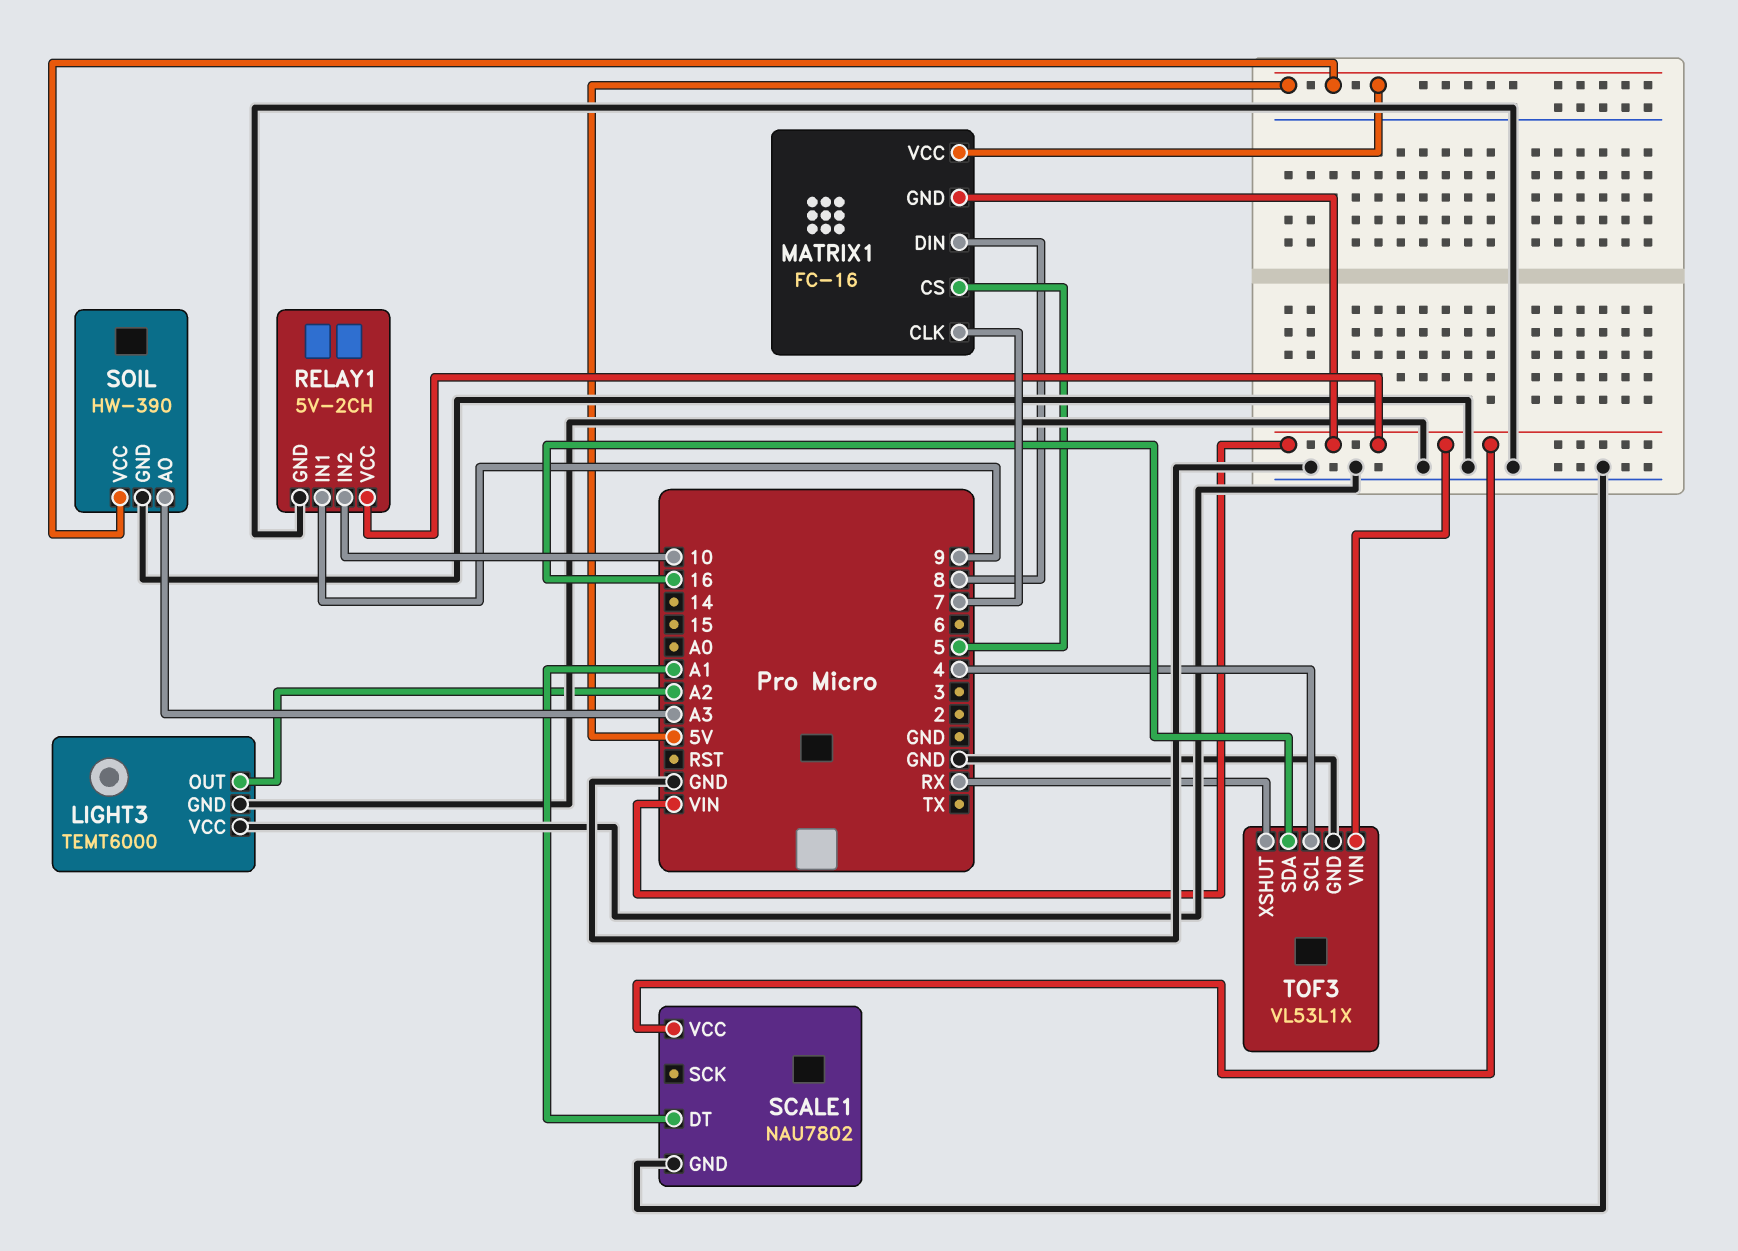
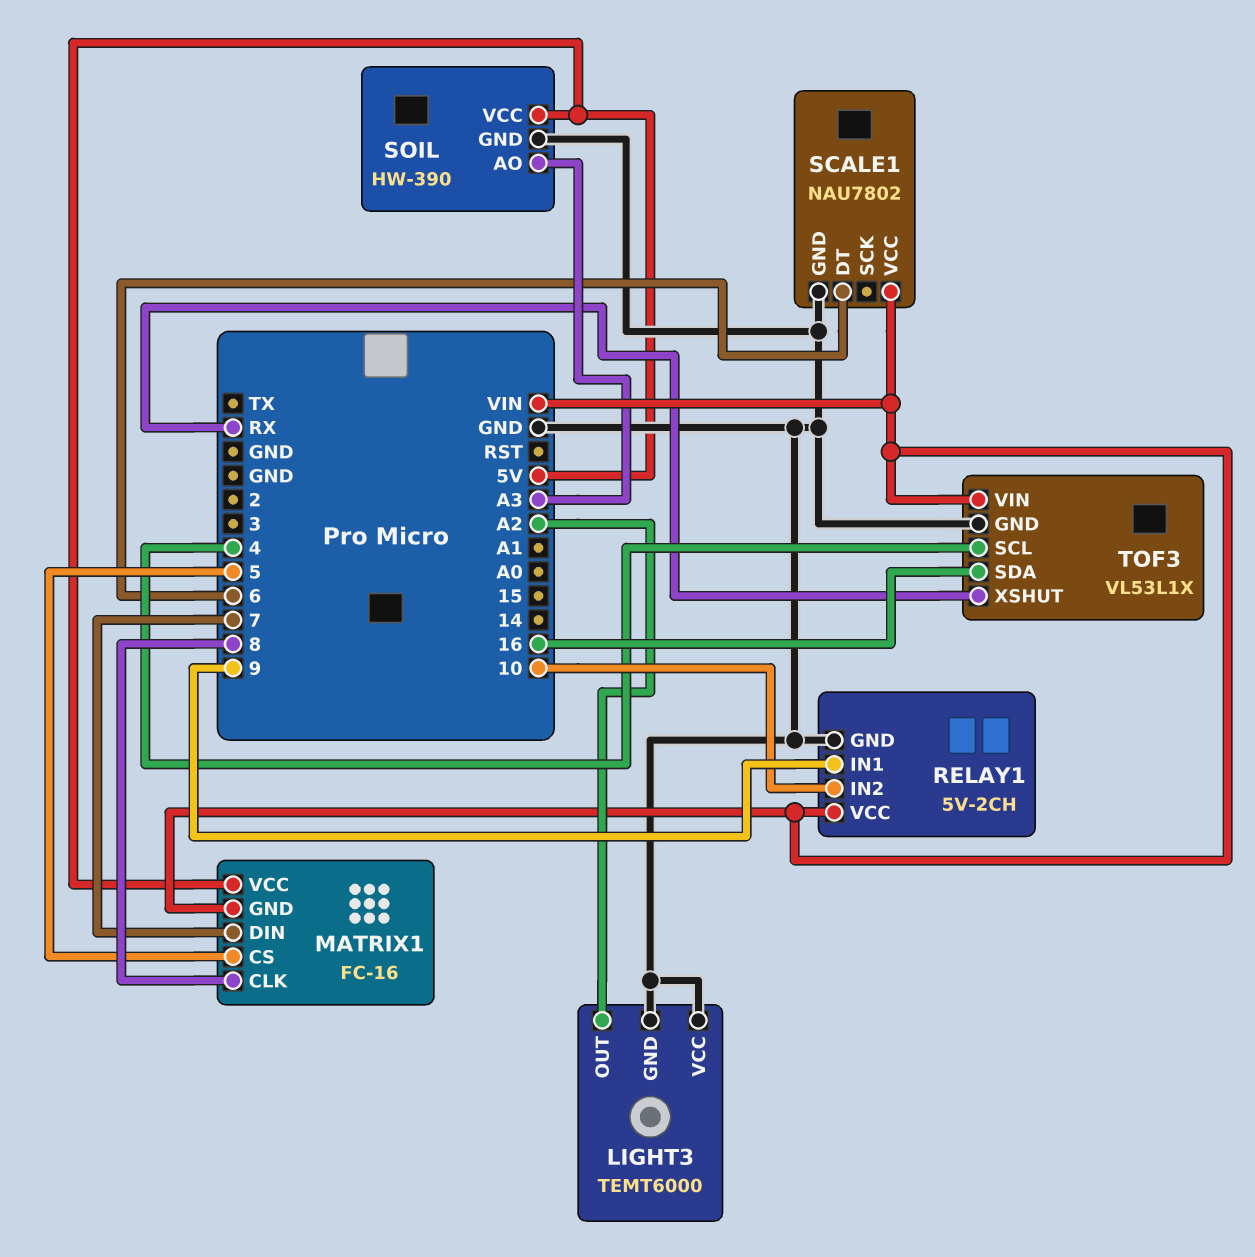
MATRIX1 pin CLK: 7 -> 8
MATRIX1 pin DIN: 8 -> 7
SCALE1 pin DT: A1 -> 6

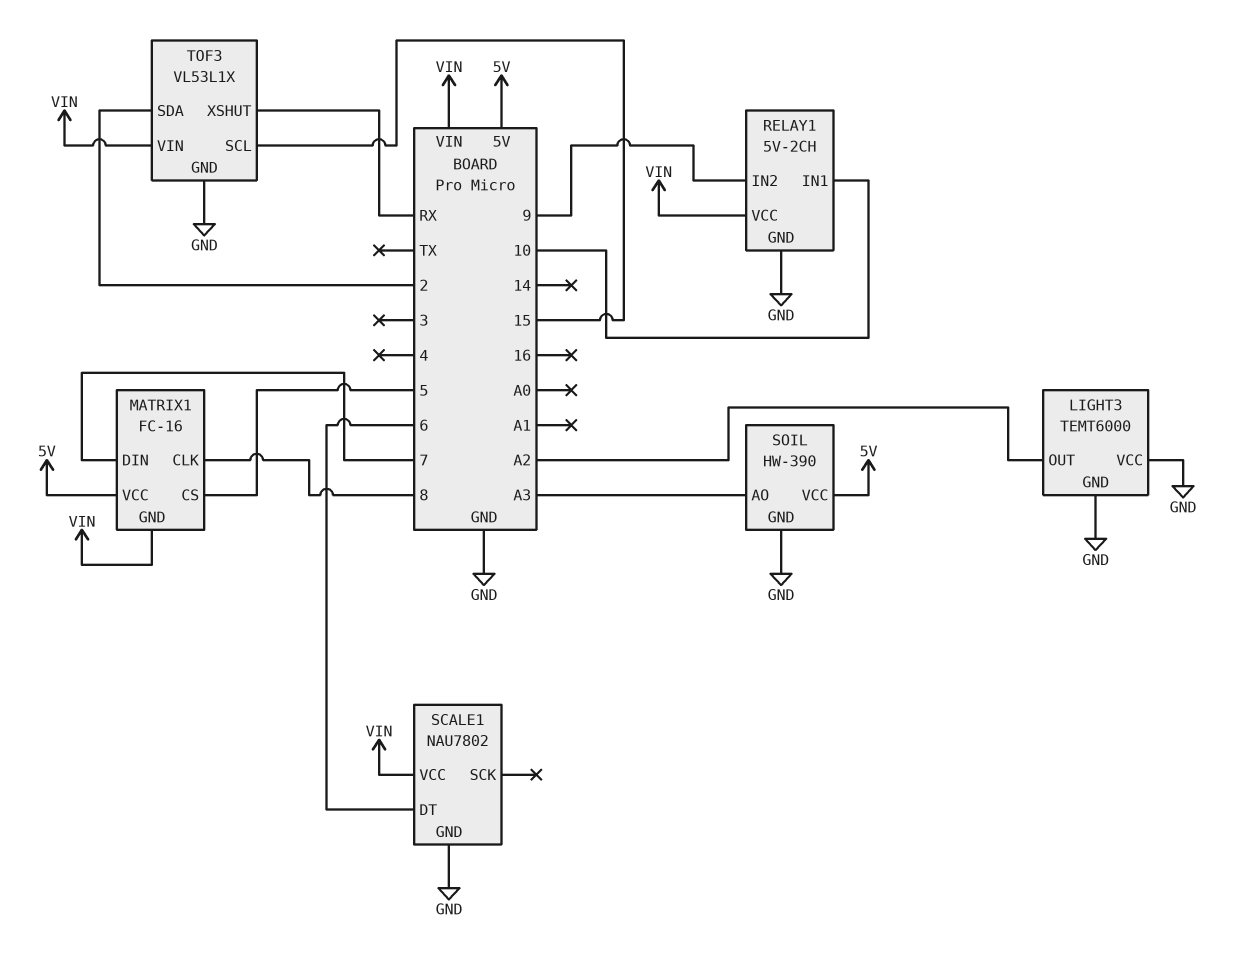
RELAY1 pin IN1: 9 -> 10
RELAY1 pin IN2: 10 -> 9
TOF3 pin SCL: 4 -> 15
TOF3 pin SDA: 16 -> 2

